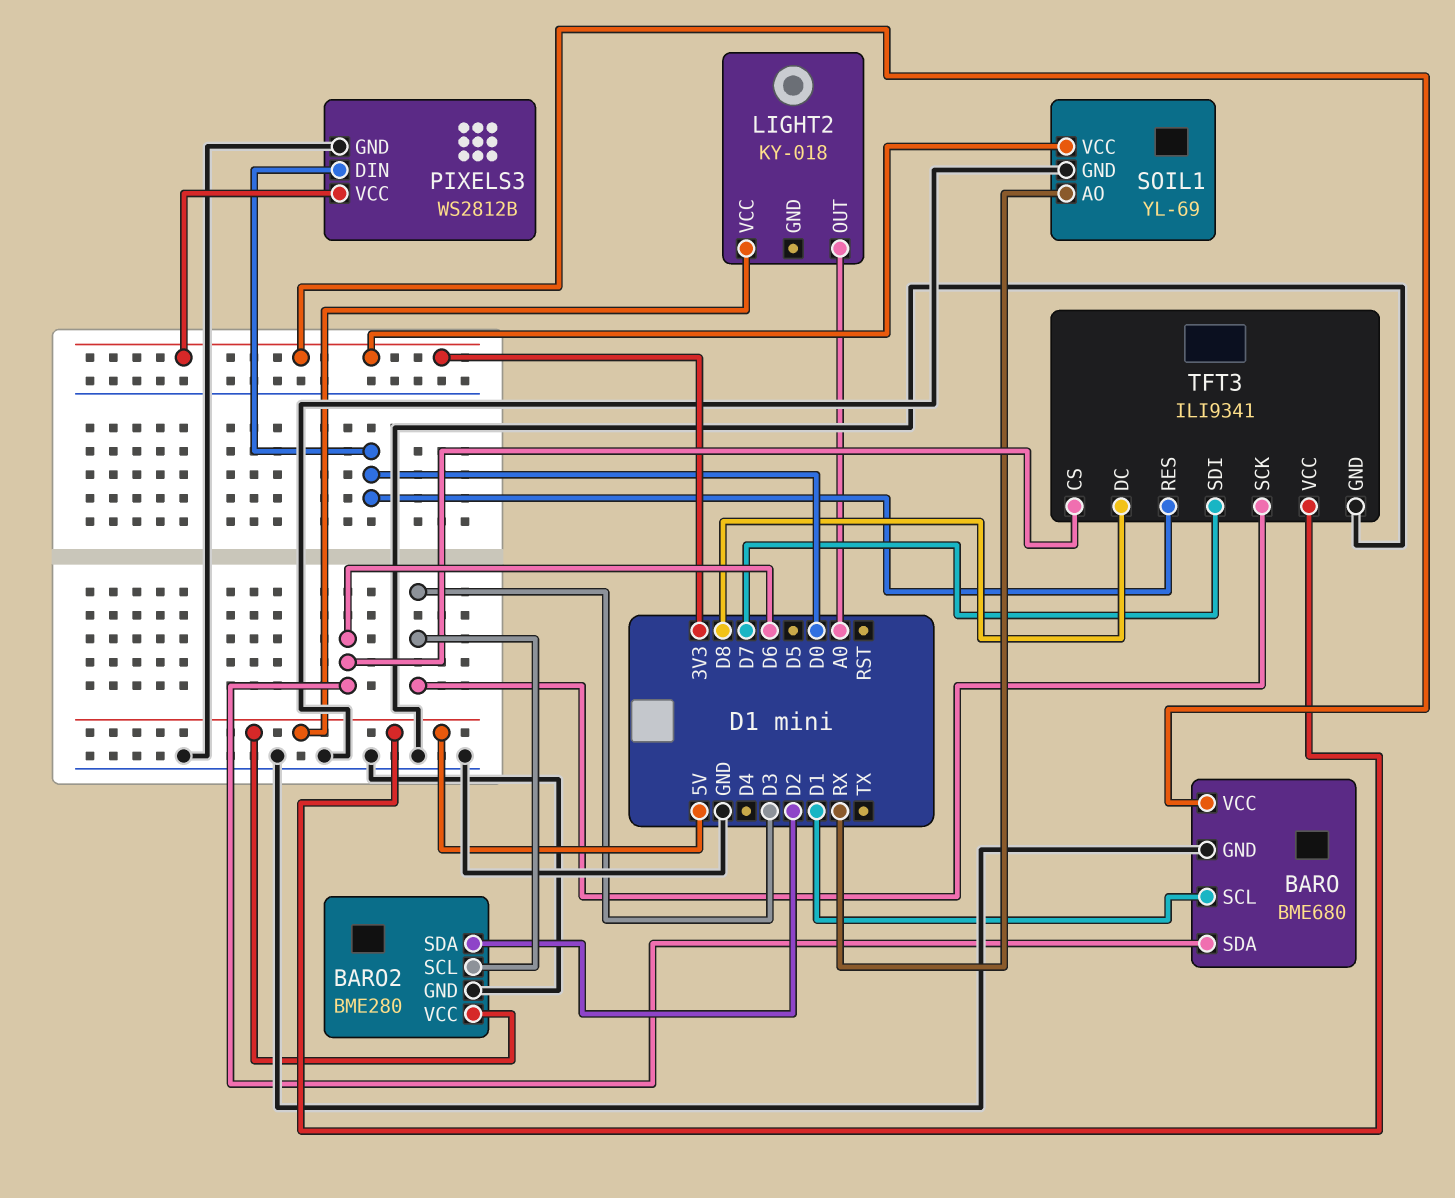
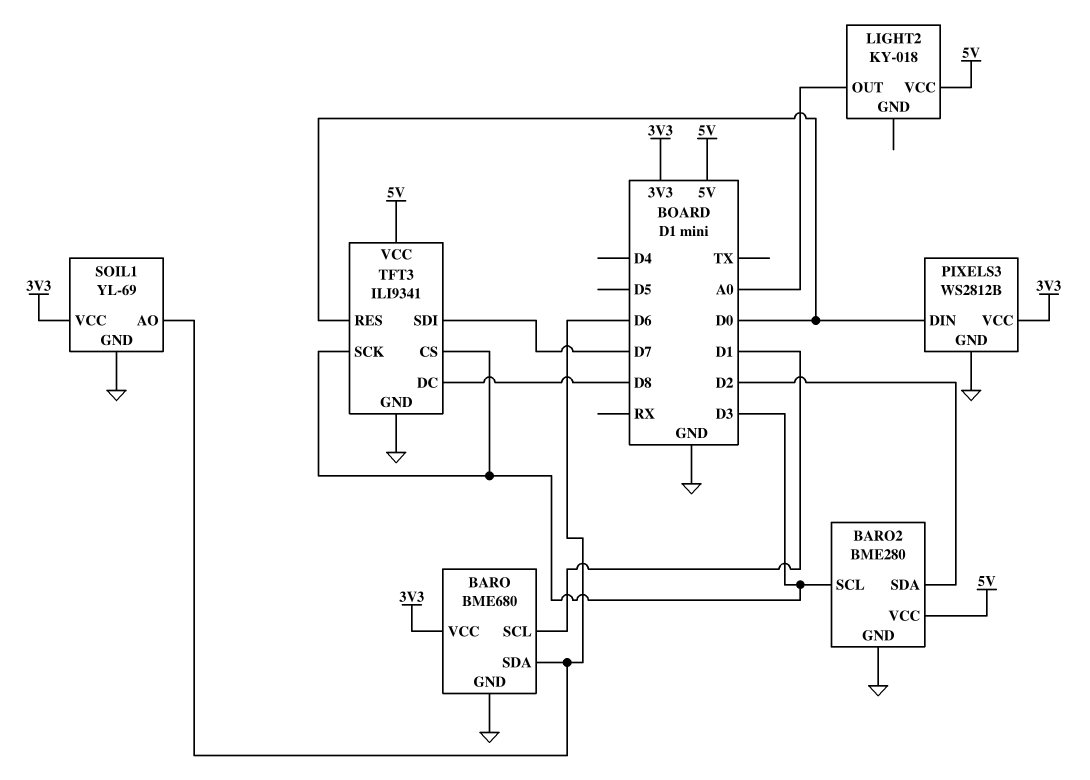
SOIL1 pin AO: RX -> D6
TFT3 pin CS: D6 -> D3

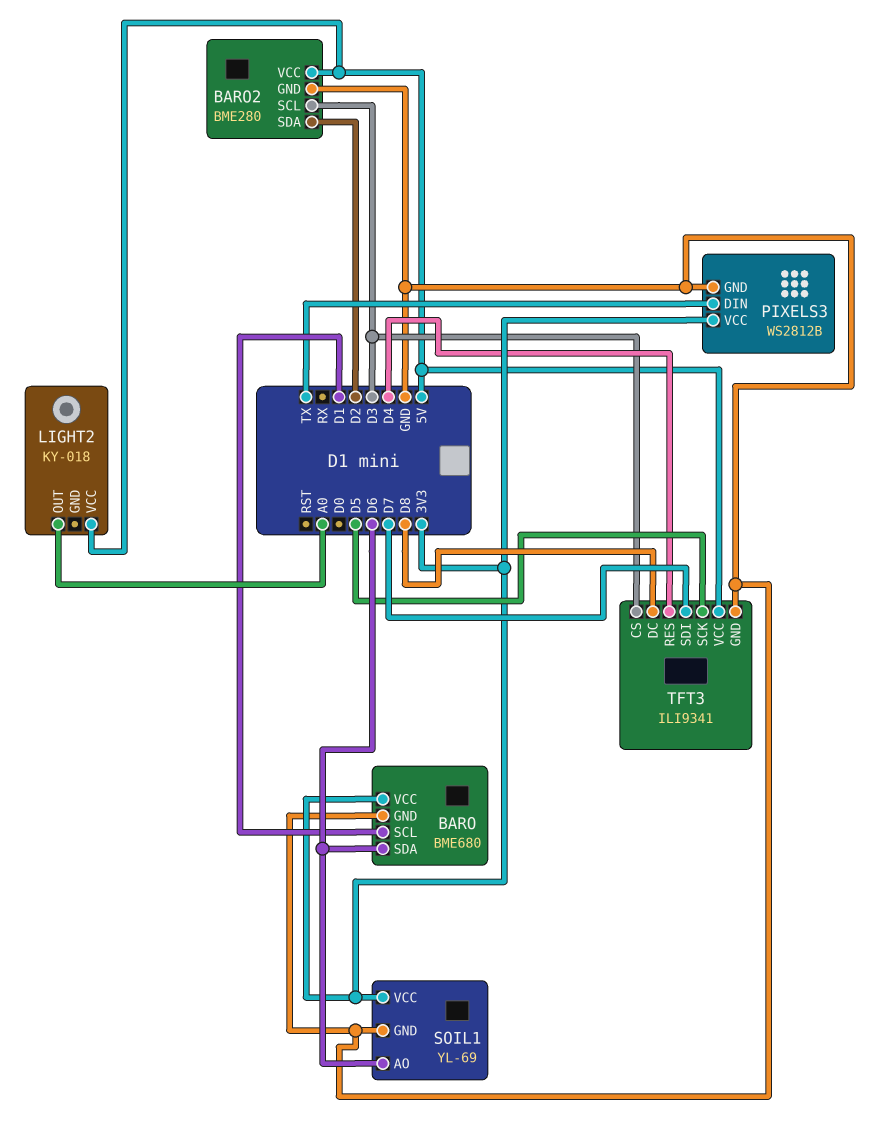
PIXELS3 pin DIN: D0 -> TX
TFT3 pin RES: D0 -> D4
TFT3 pin SCK: D3 -> D5

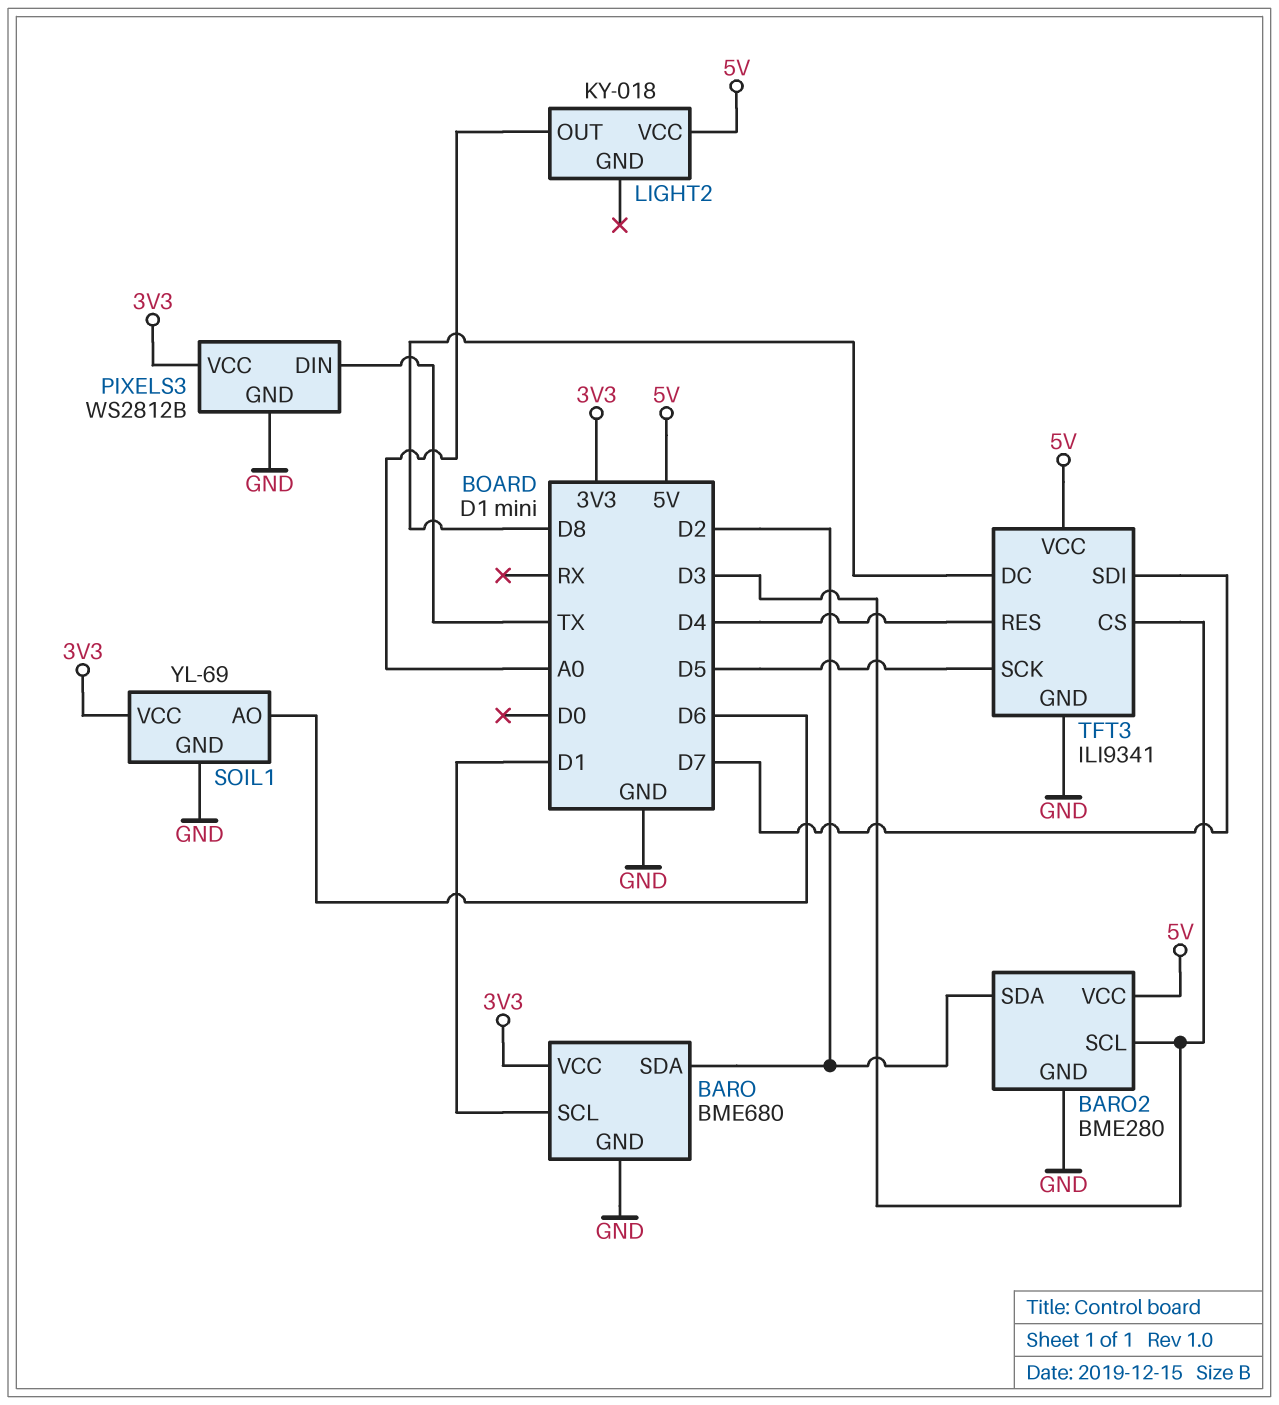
BARO pin SDA: D6 -> D2

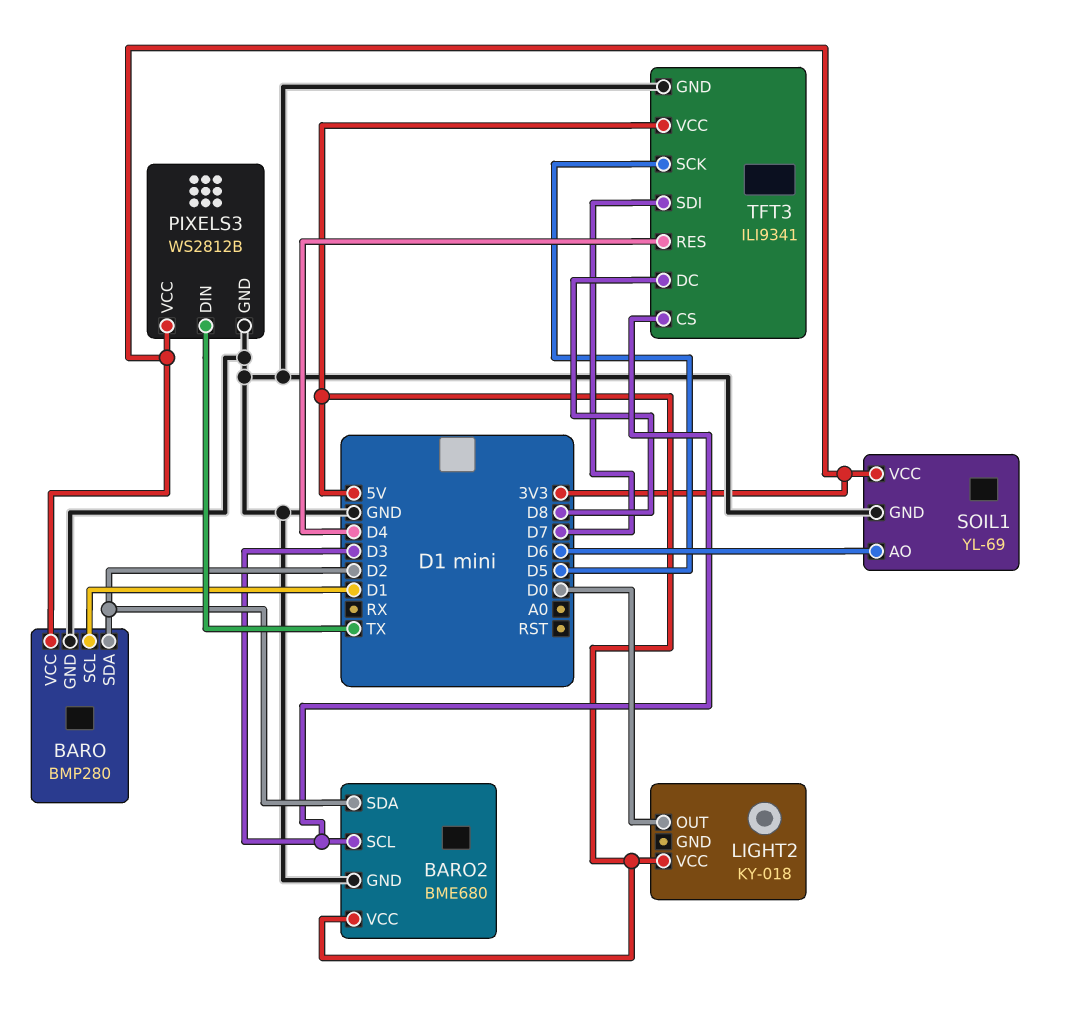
BARO: BME680 -> BMP280
BARO2: BME280 -> BME680
LIGHT2 pin OUT: A0 -> D0

